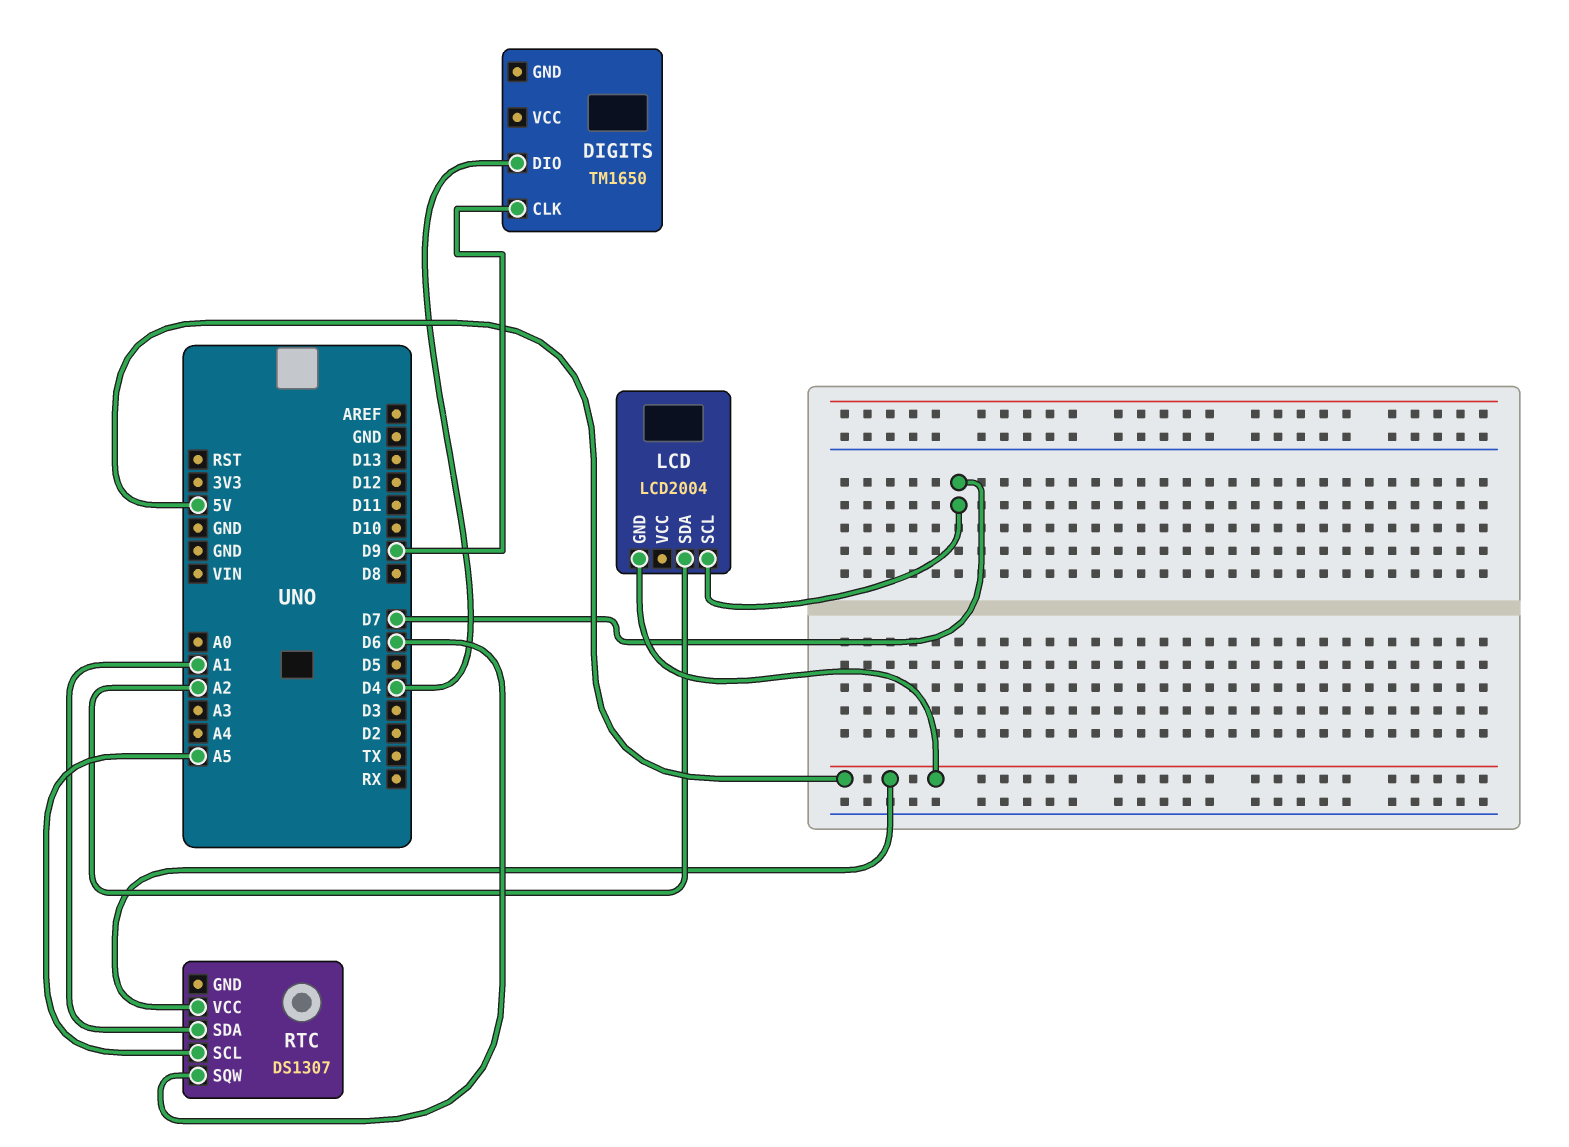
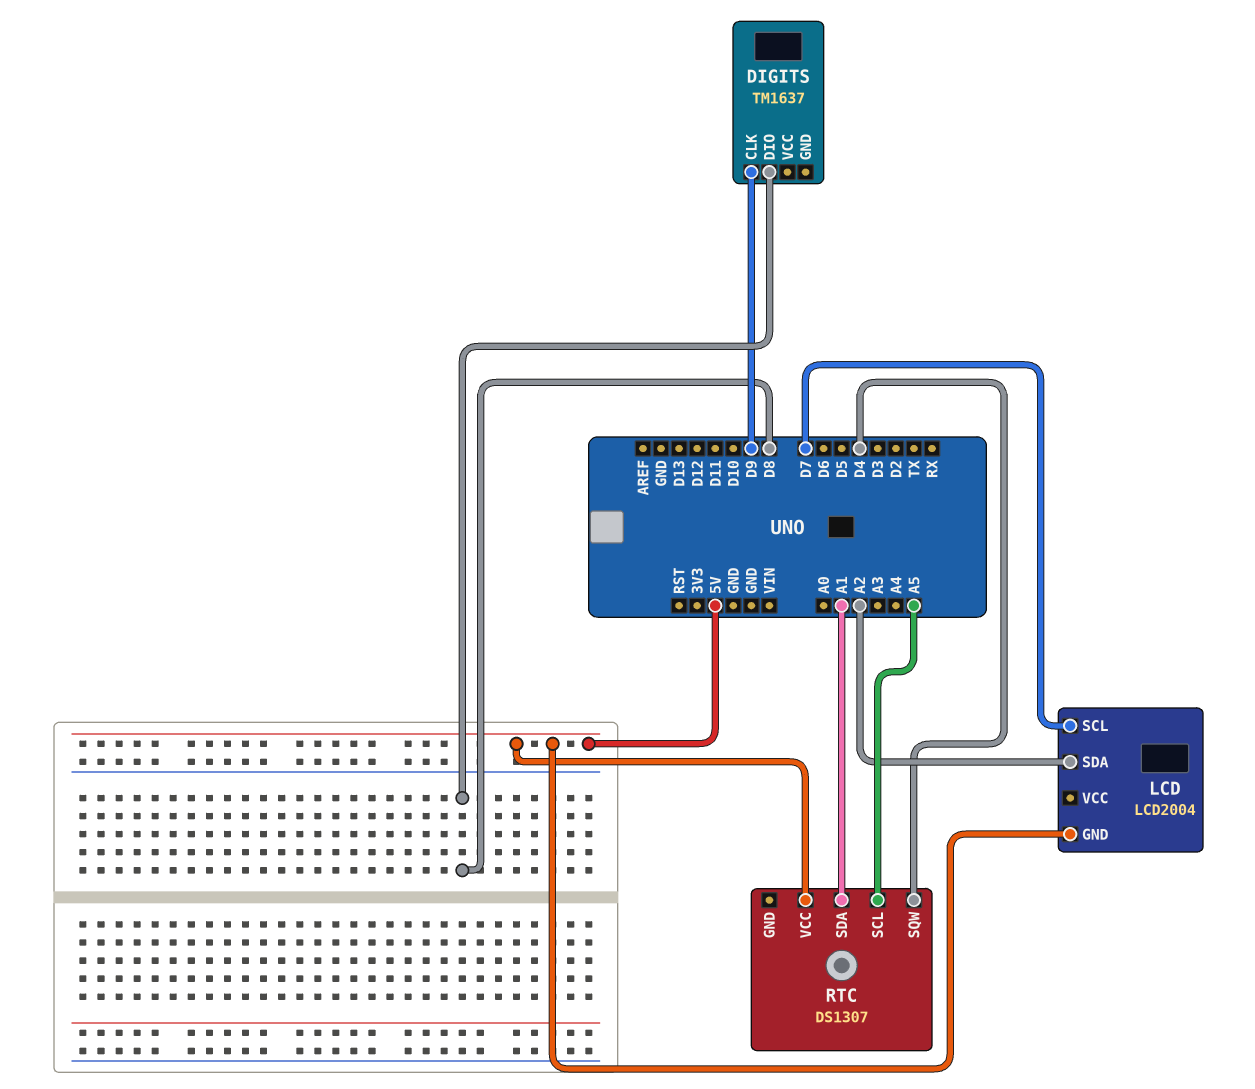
DIGITS: TM1650 -> TM1637
DIGITS pin DIO: D4 -> D8
RTC pin SQW: D6 -> D4

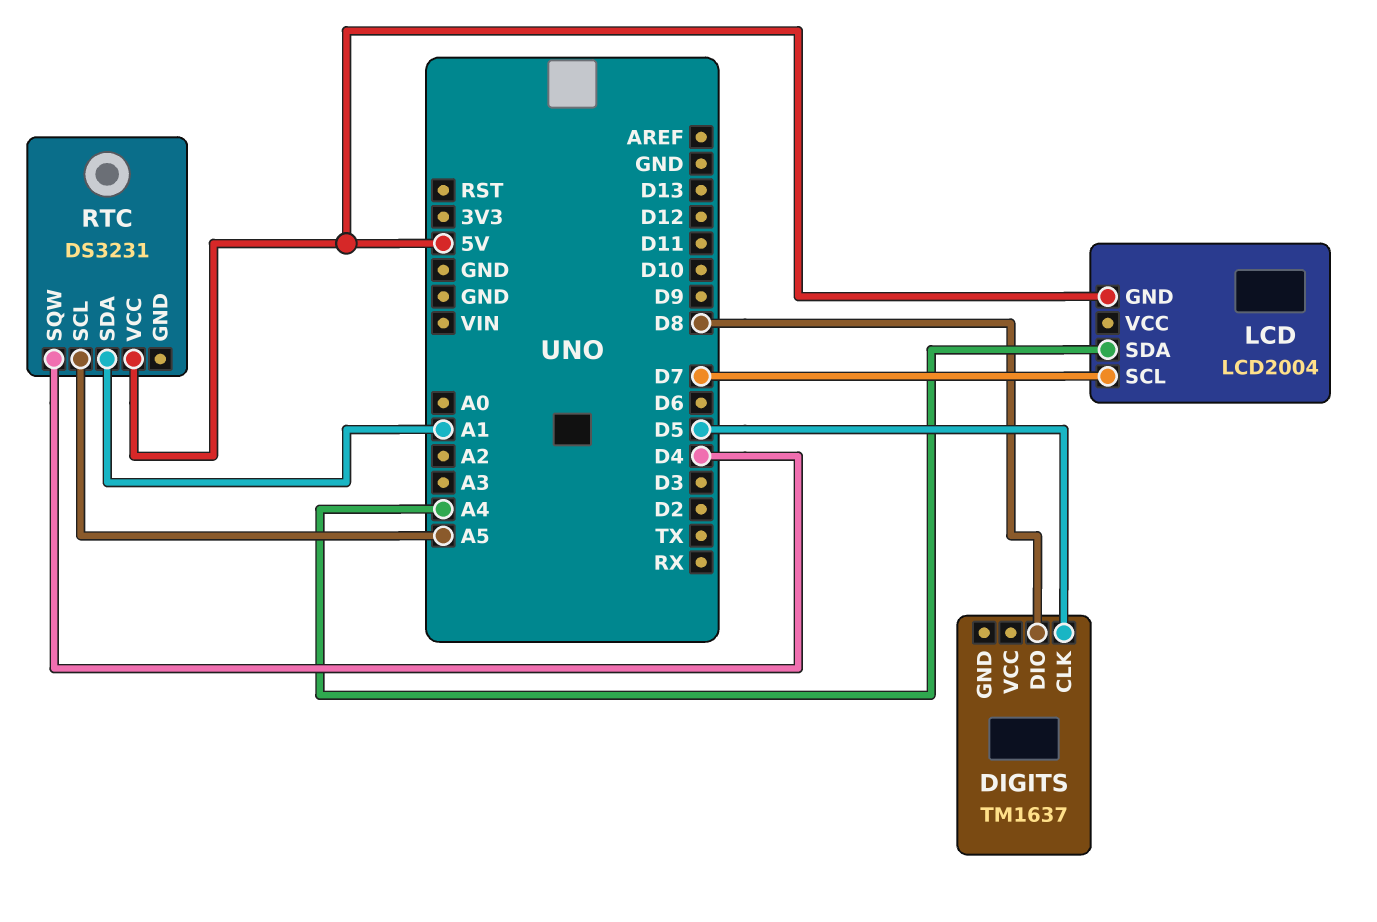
DIGITS pin CLK: D9 -> D5
LCD pin SDA: A2 -> A4
RTC: DS1307 -> DS3231

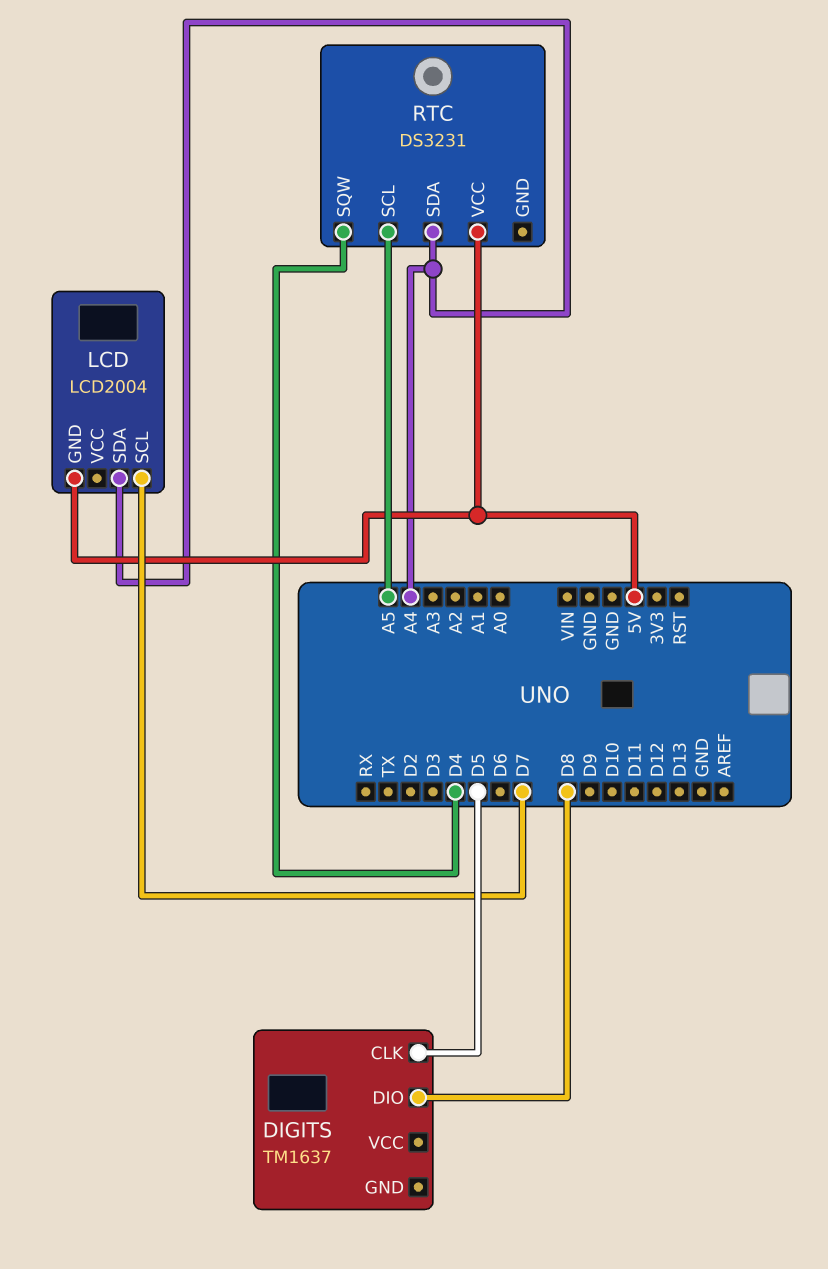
RTC pin SDA: A1 -> A4

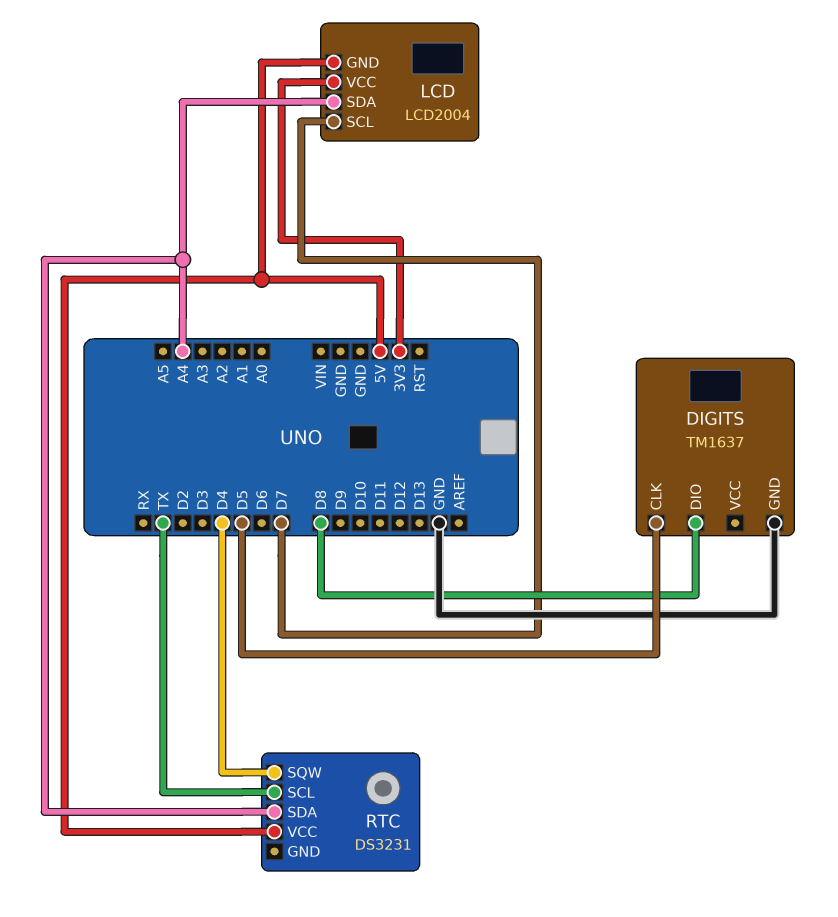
DIGITS pin GND: none -> GND
LCD pin VCC: none -> 3V3
RTC pin SCL: A5 -> TX

